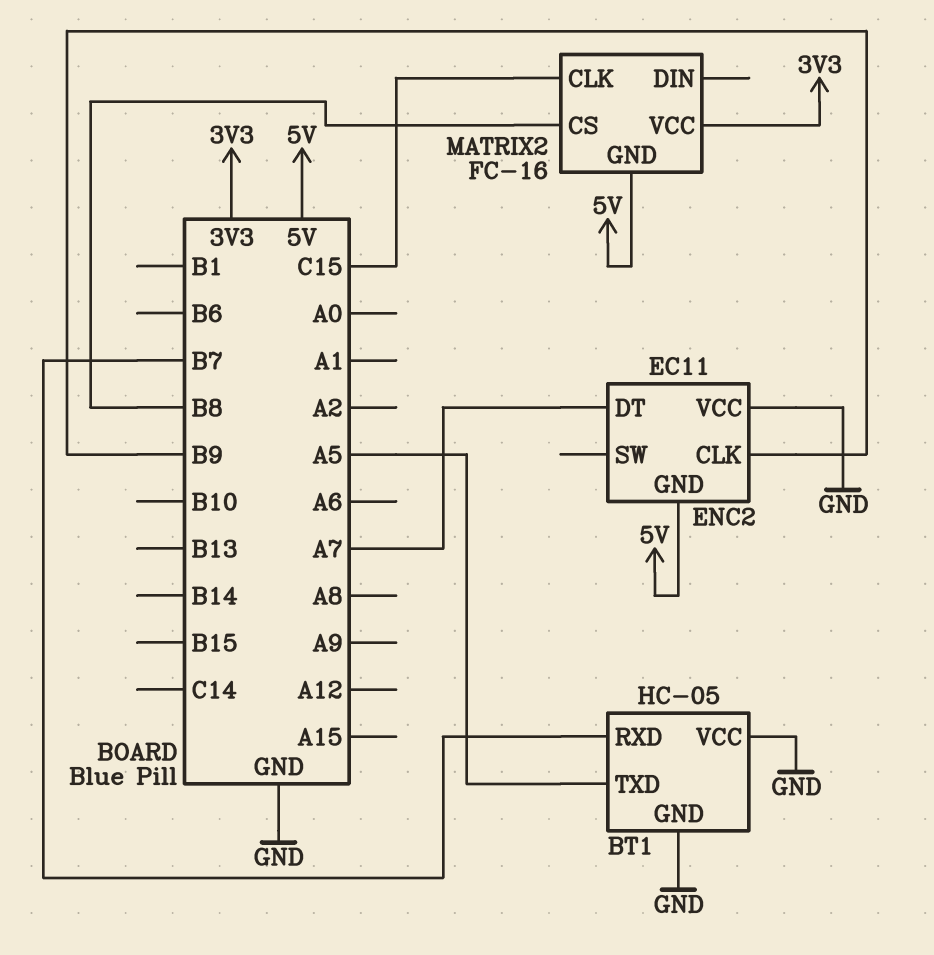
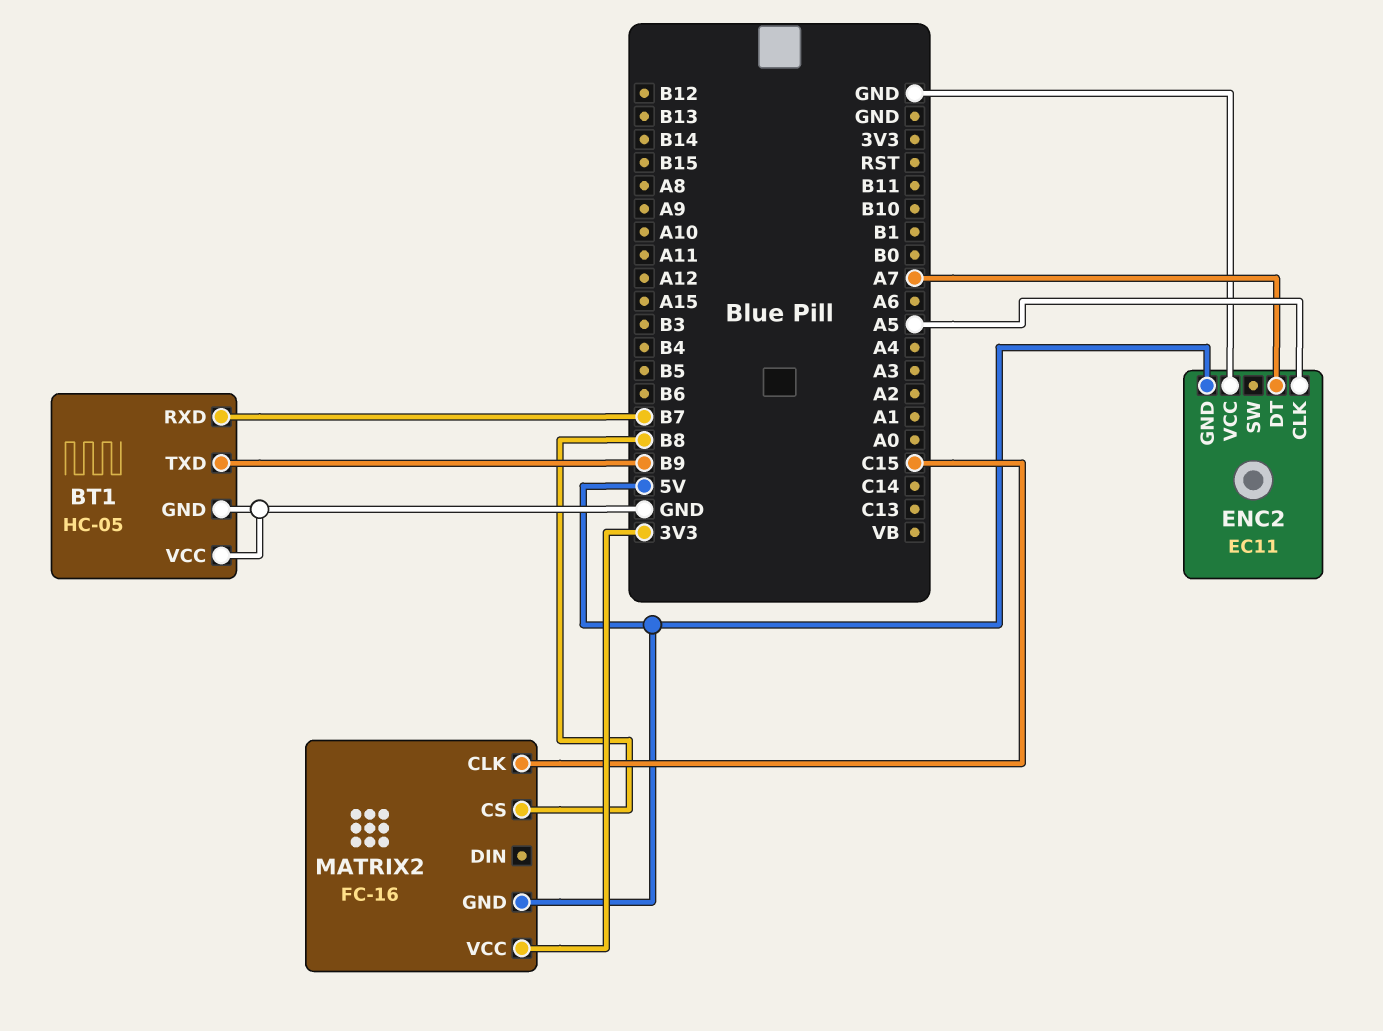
BT1 pin TXD: A5 -> B9
ENC2 pin CLK: B9 -> A5

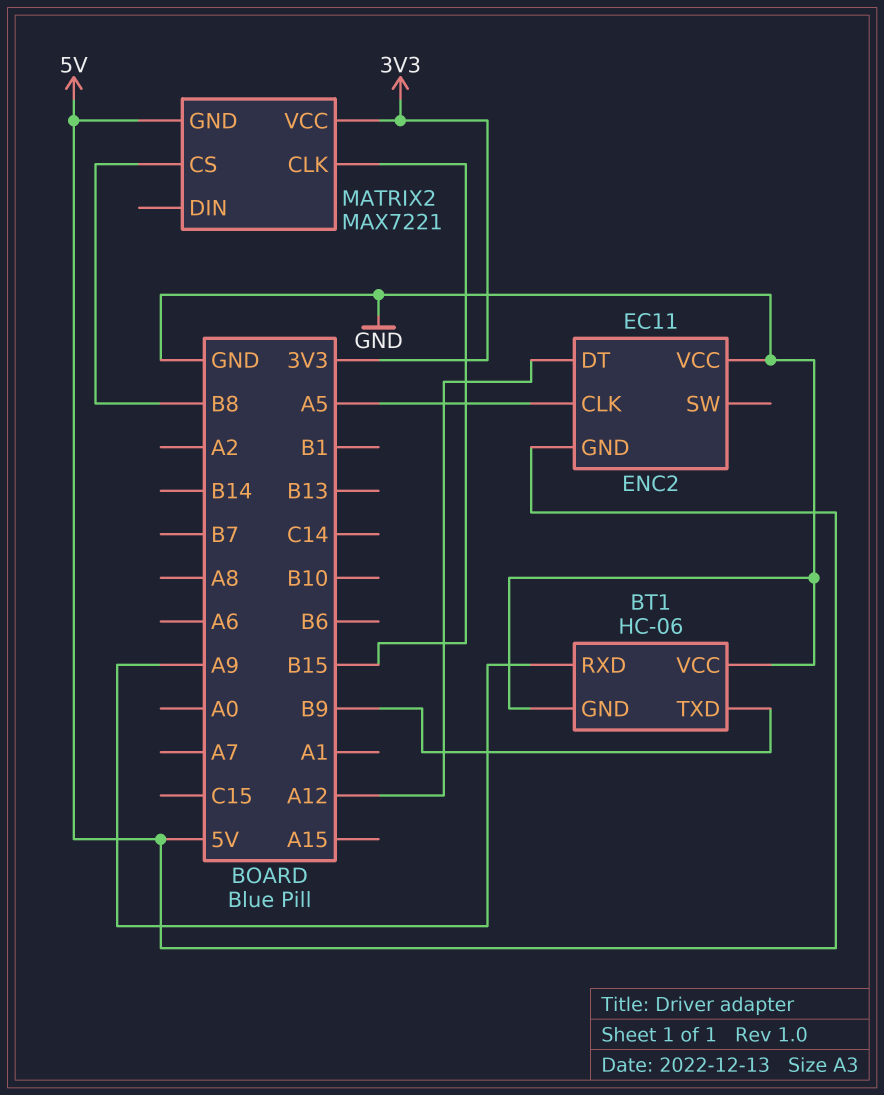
BT1: HC-05 -> HC-06
BT1 pin RXD: B7 -> A9
ENC2 pin DT: A7 -> A12
MATRIX2: FC-16 -> MAX7221
MATRIX2 pin CLK: C15 -> B15

